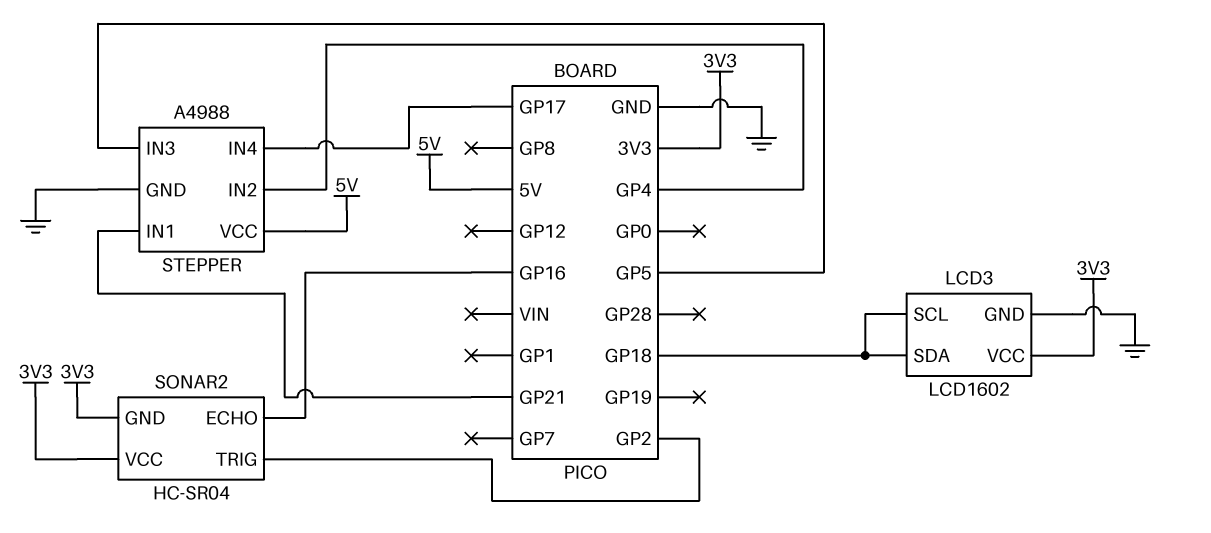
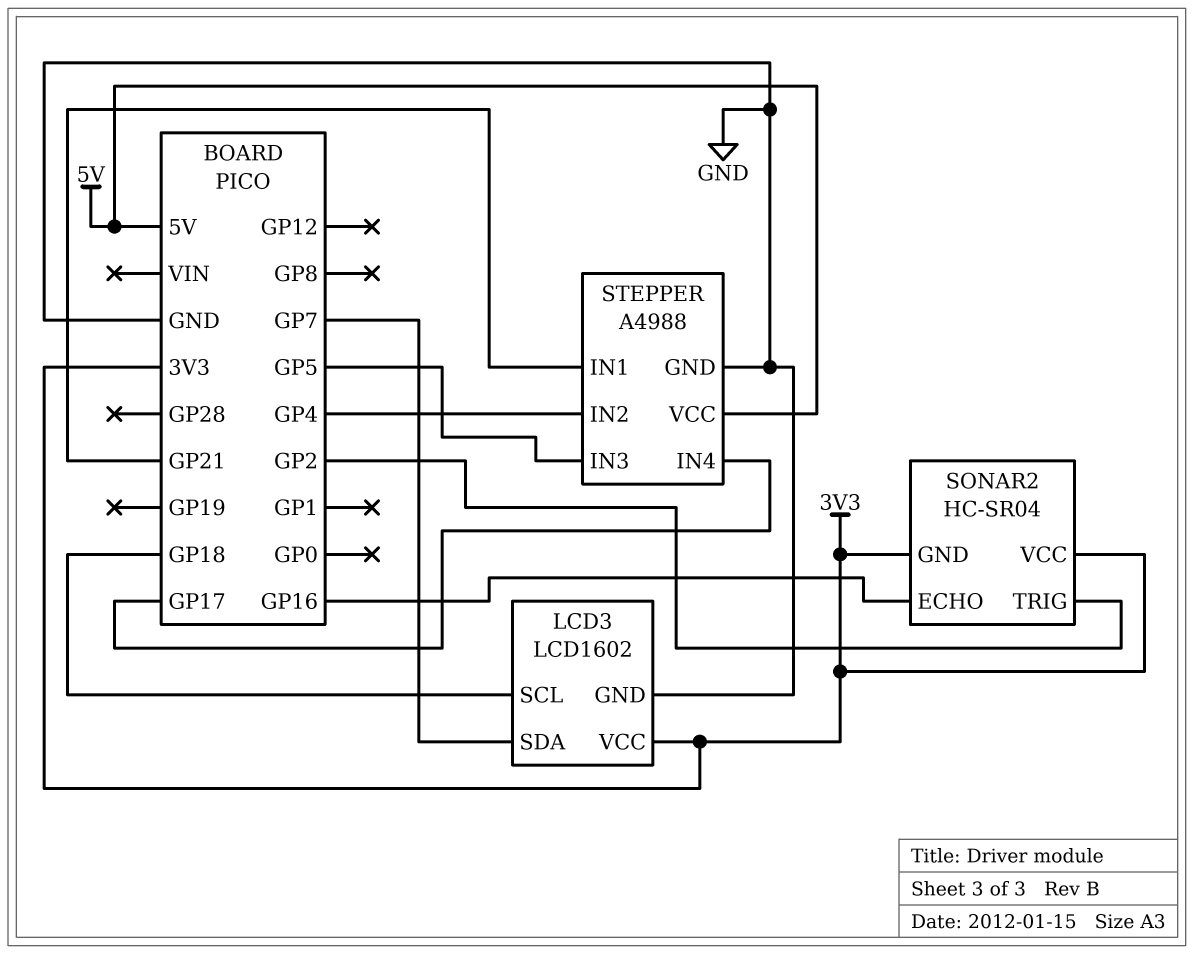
LCD3 pin SDA: GP18 -> GP7

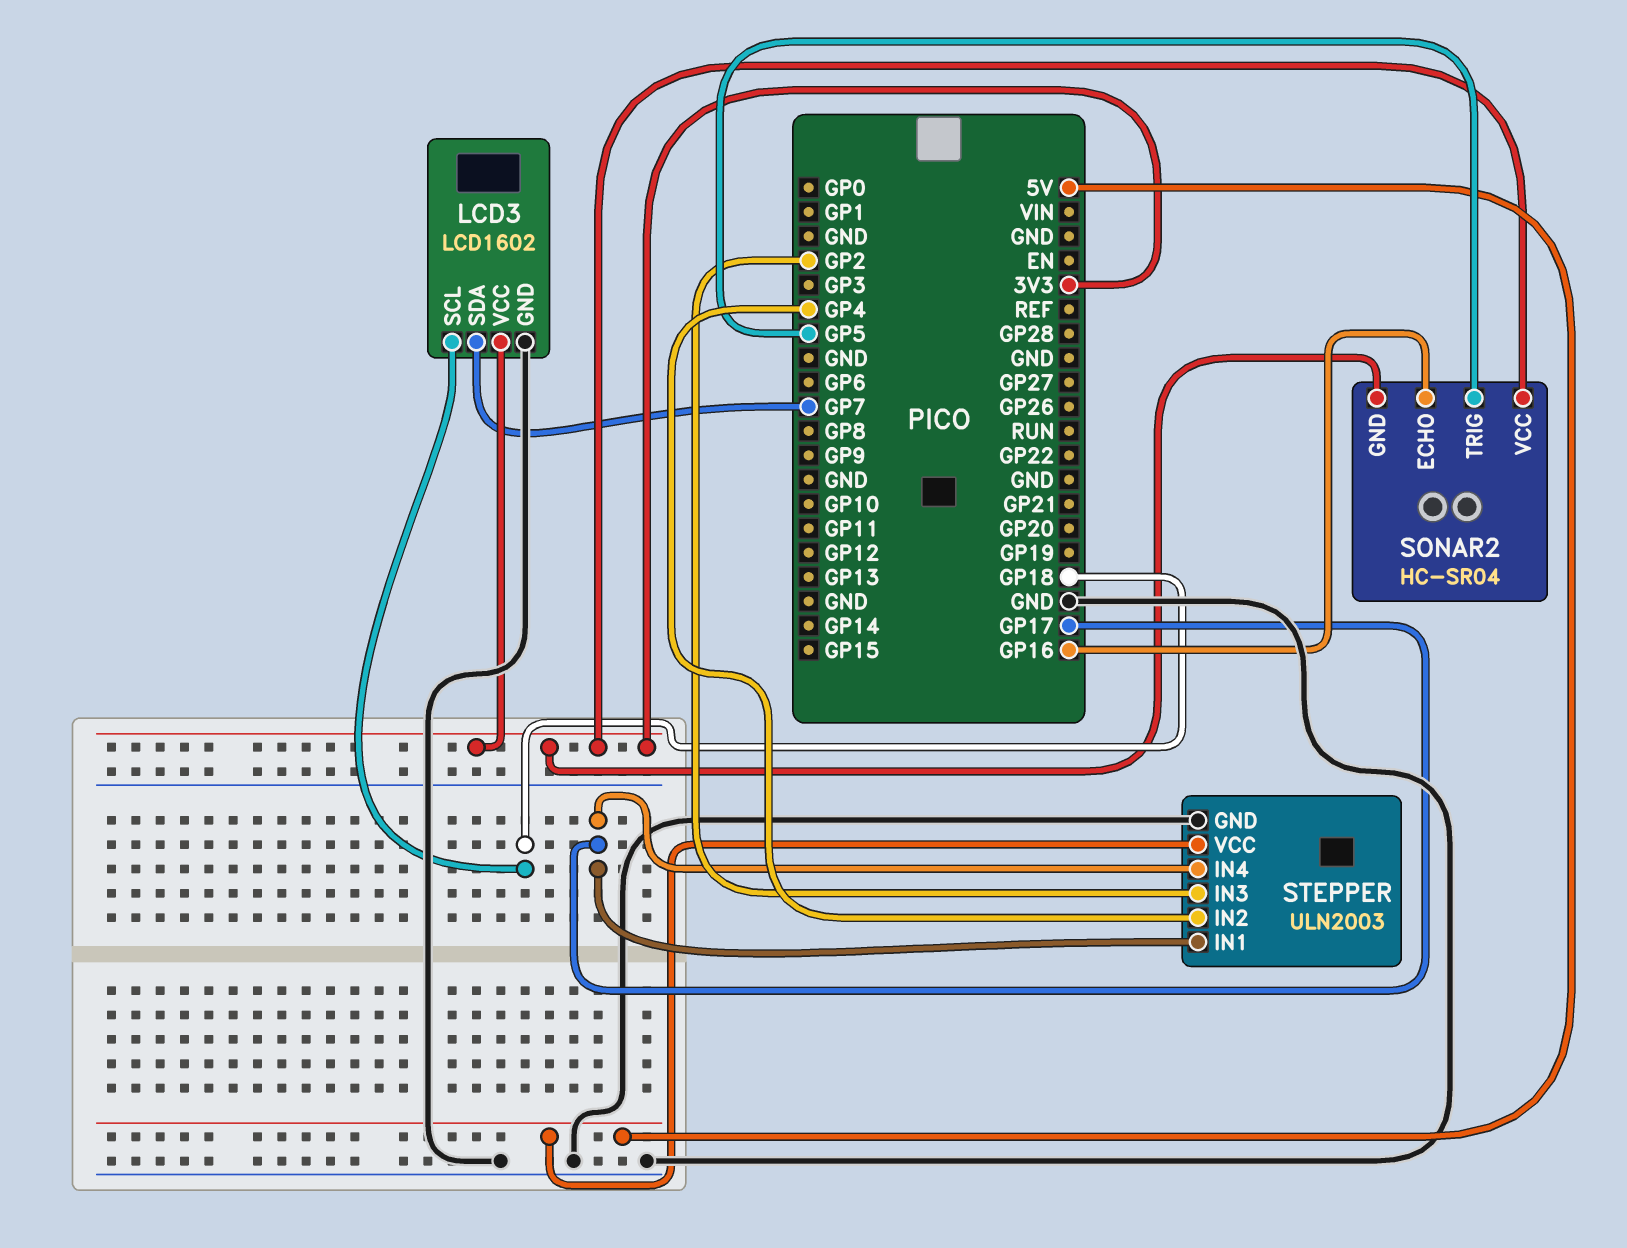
SONAR2 pin TRIG: GP2 -> GP5
STEPPER: A4988 -> ULN2003
STEPPER pin IN1: GP21 -> GP17
STEPPER pin IN3: GP5 -> GP2

